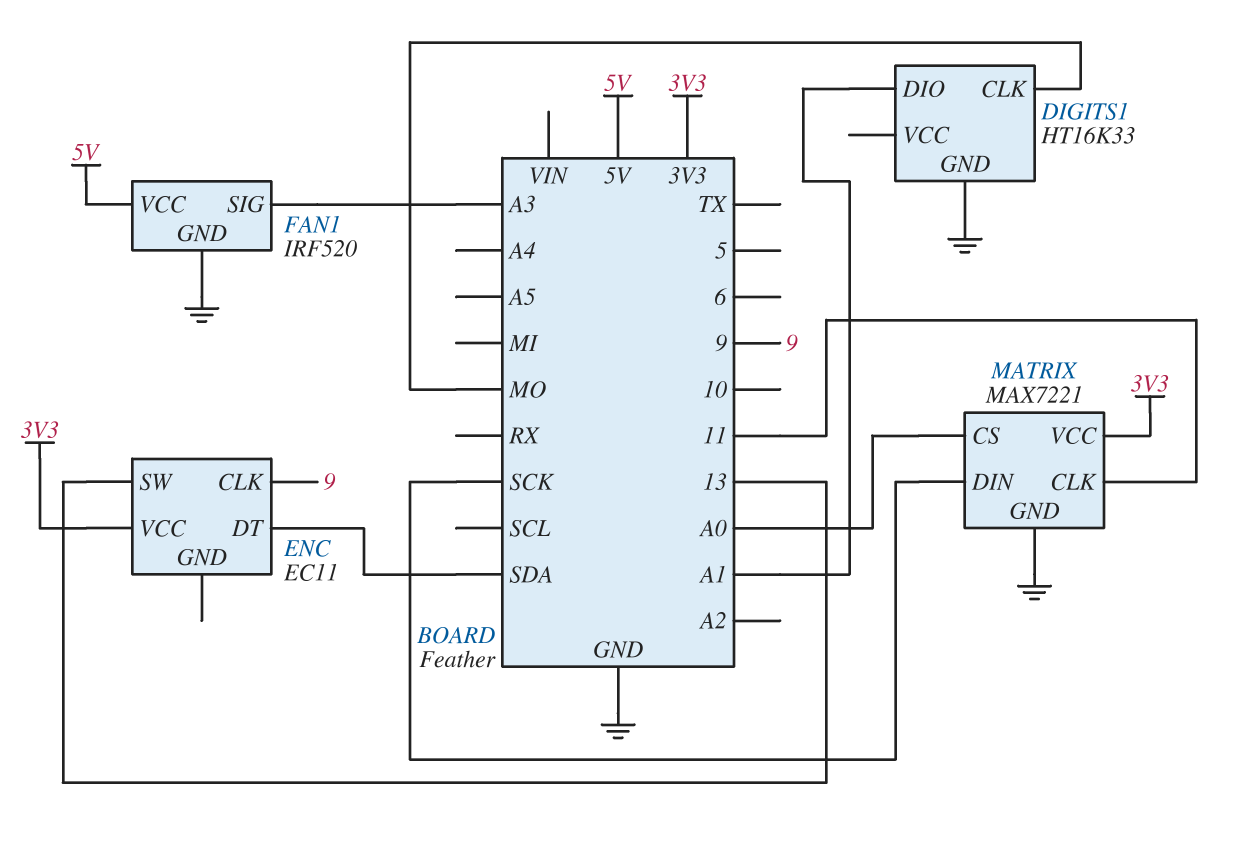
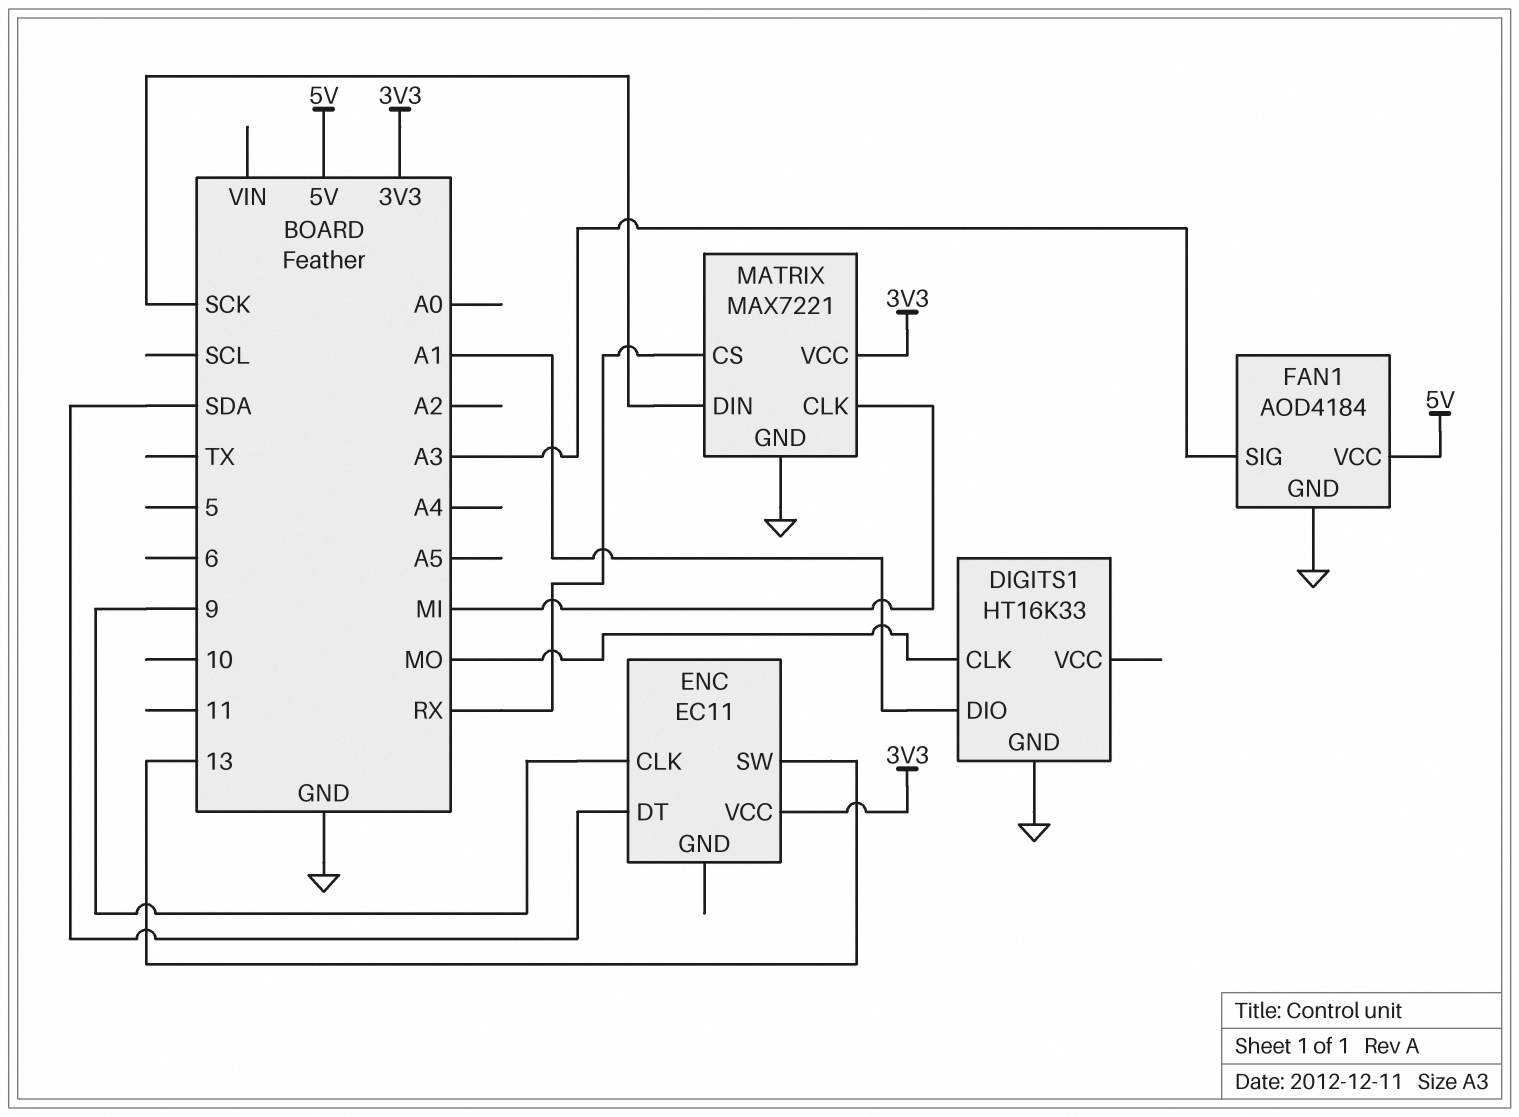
FAN1: IRF520 -> AOD4184
MATRIX pin CLK: 11 -> MI
MATRIX pin CS: A0 -> RX

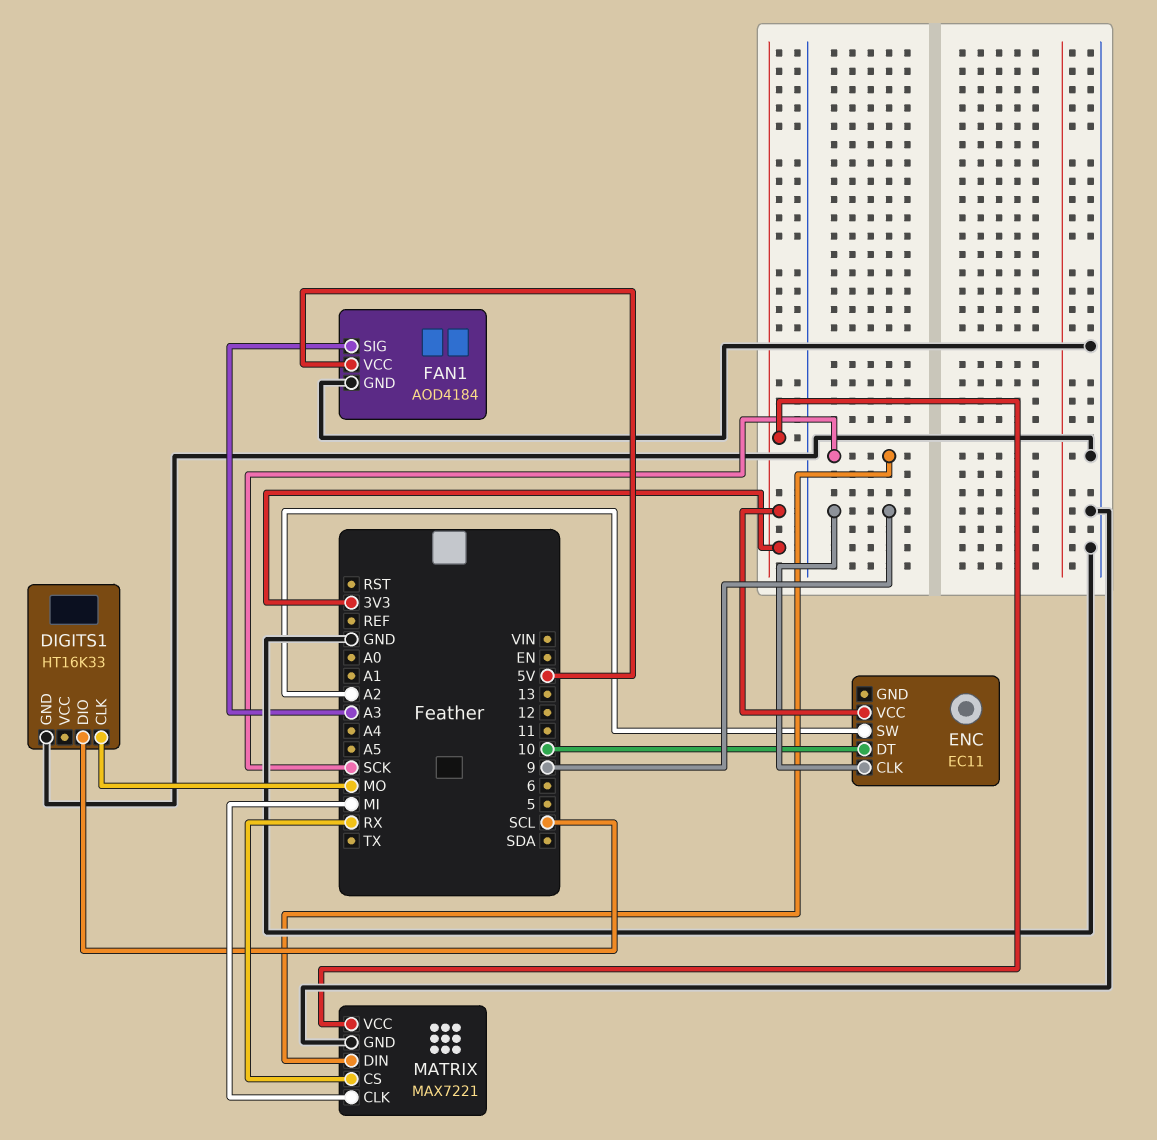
DIGITS1 pin DIO: A1 -> SCL
ENC pin DT: SDA -> 10
ENC pin SW: 13 -> A2

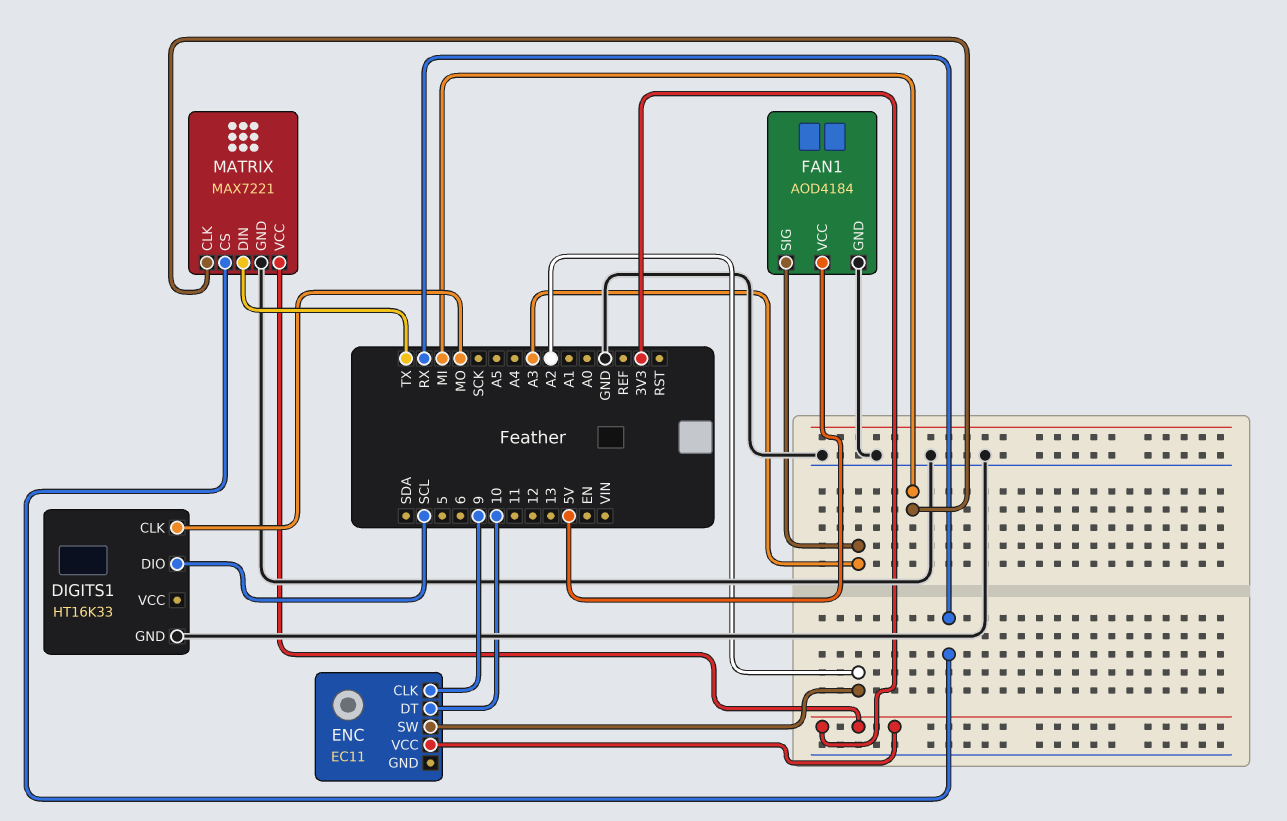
MATRIX pin DIN: SCK -> TX

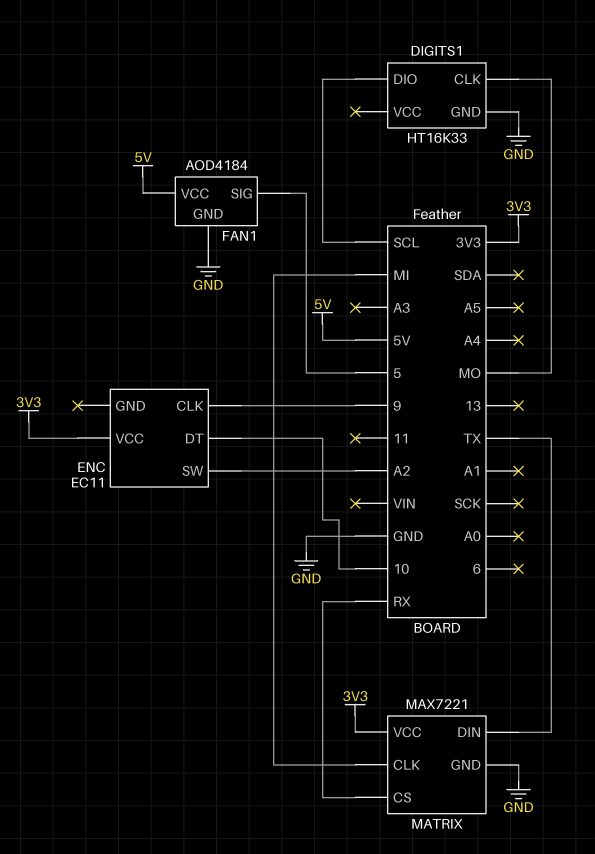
FAN1 pin SIG: A3 -> 5

